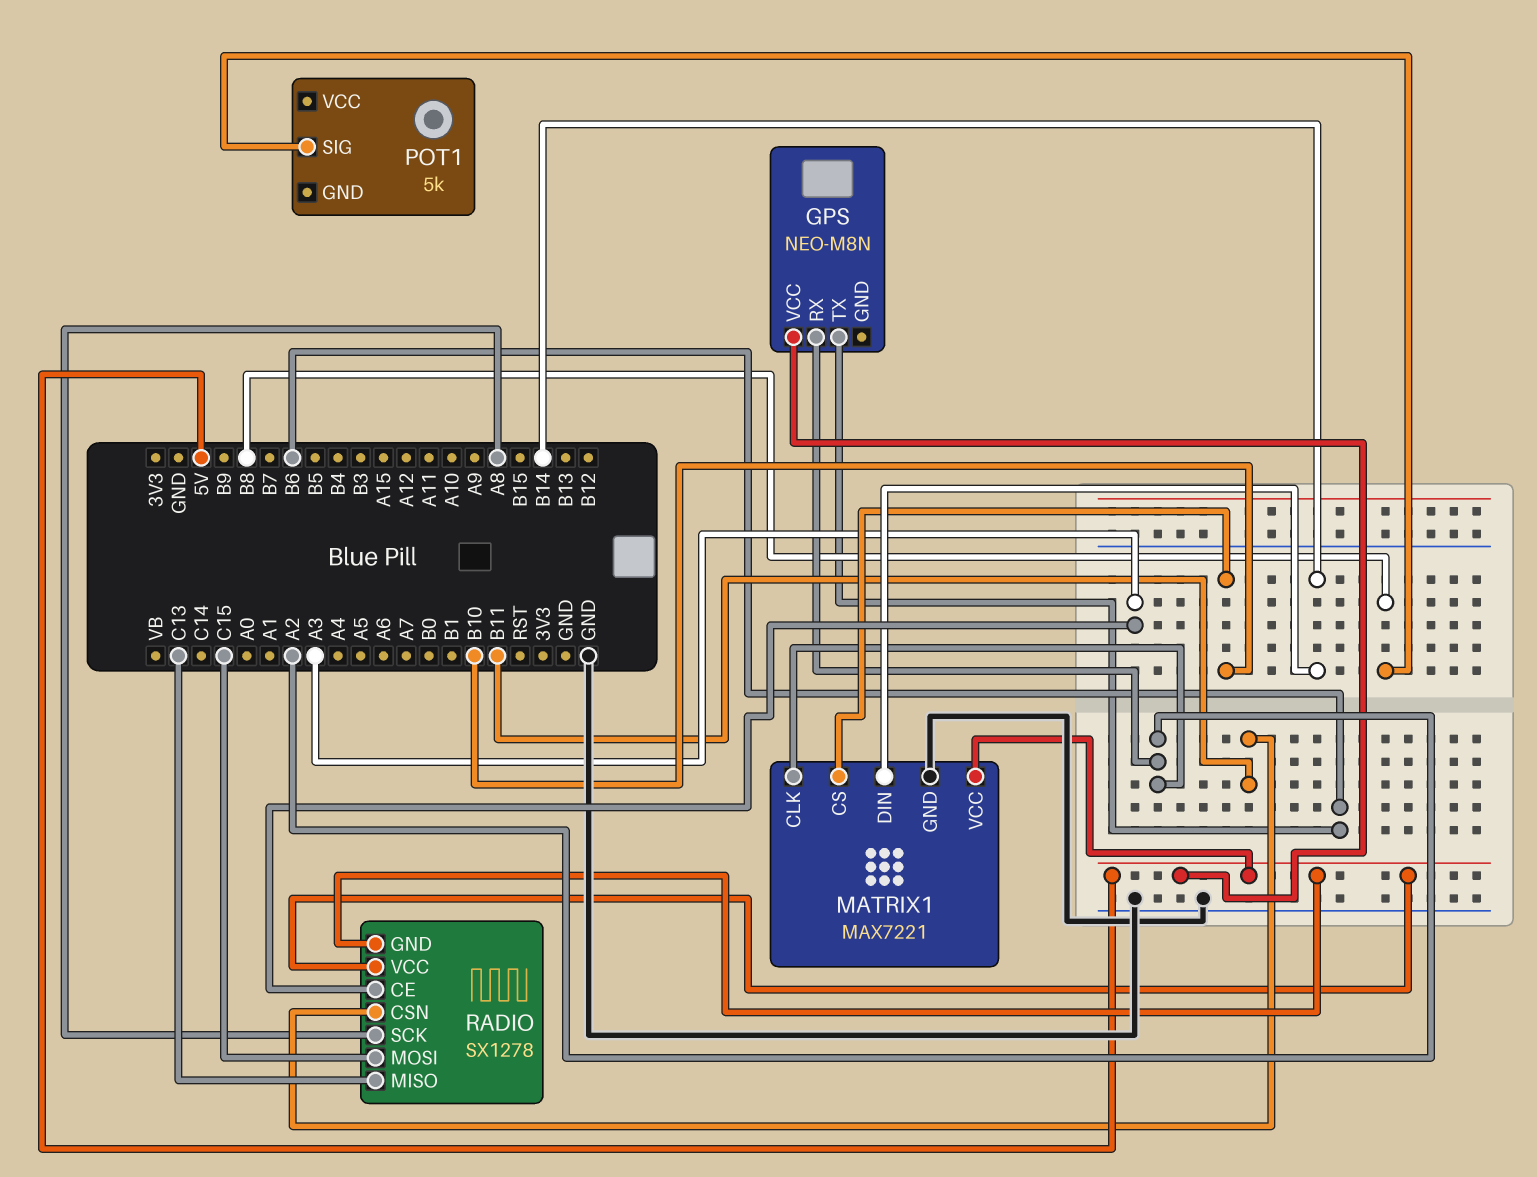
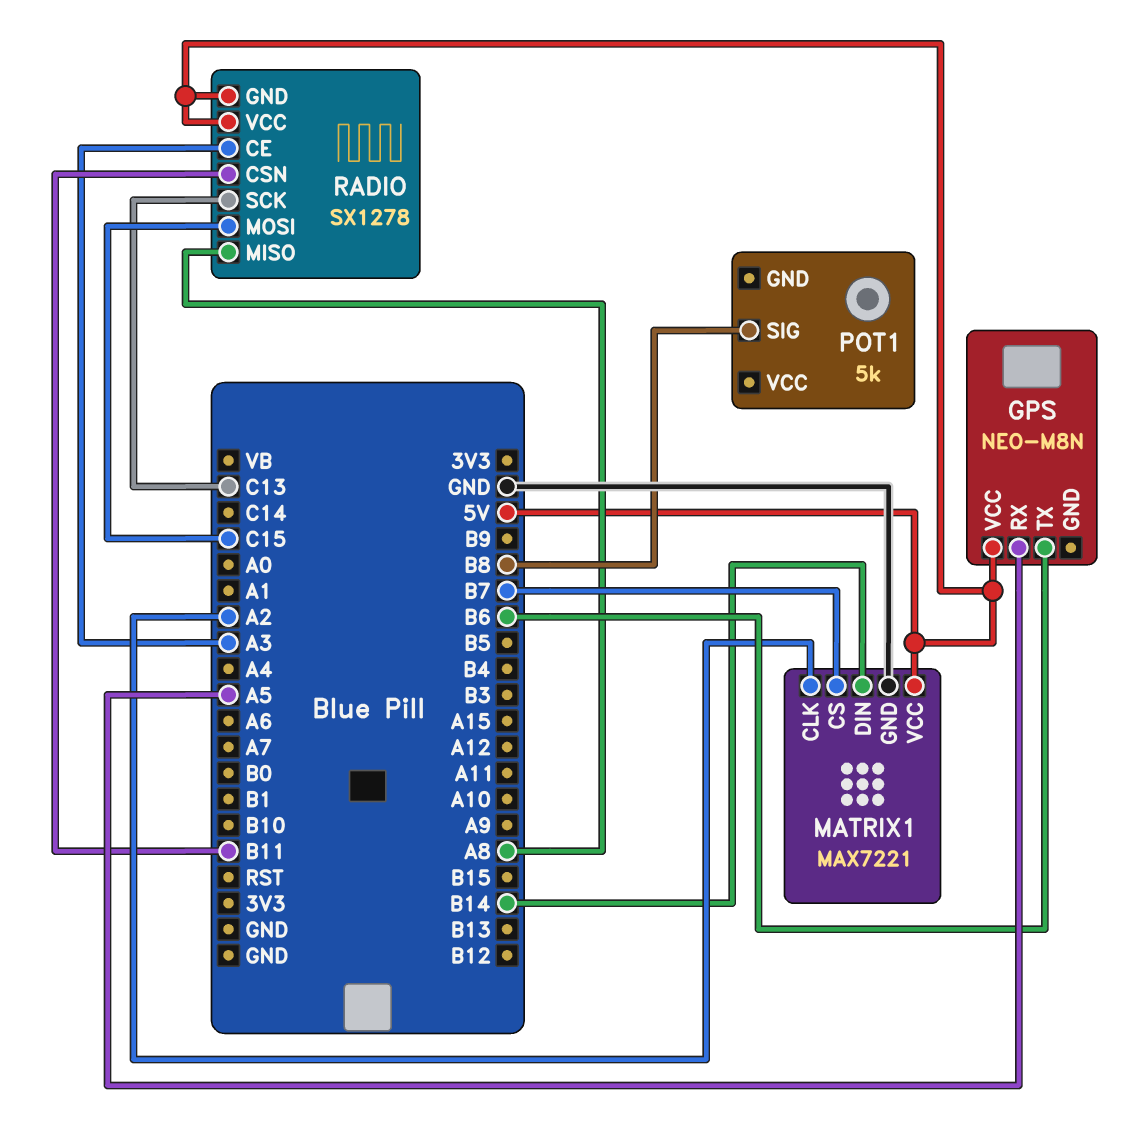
GPS pin RX: A2 -> A5
MATRIX1 pin CS: B10 -> B7
RADIO pin MISO: C13 -> A8
RADIO pin SCK: A8 -> C13

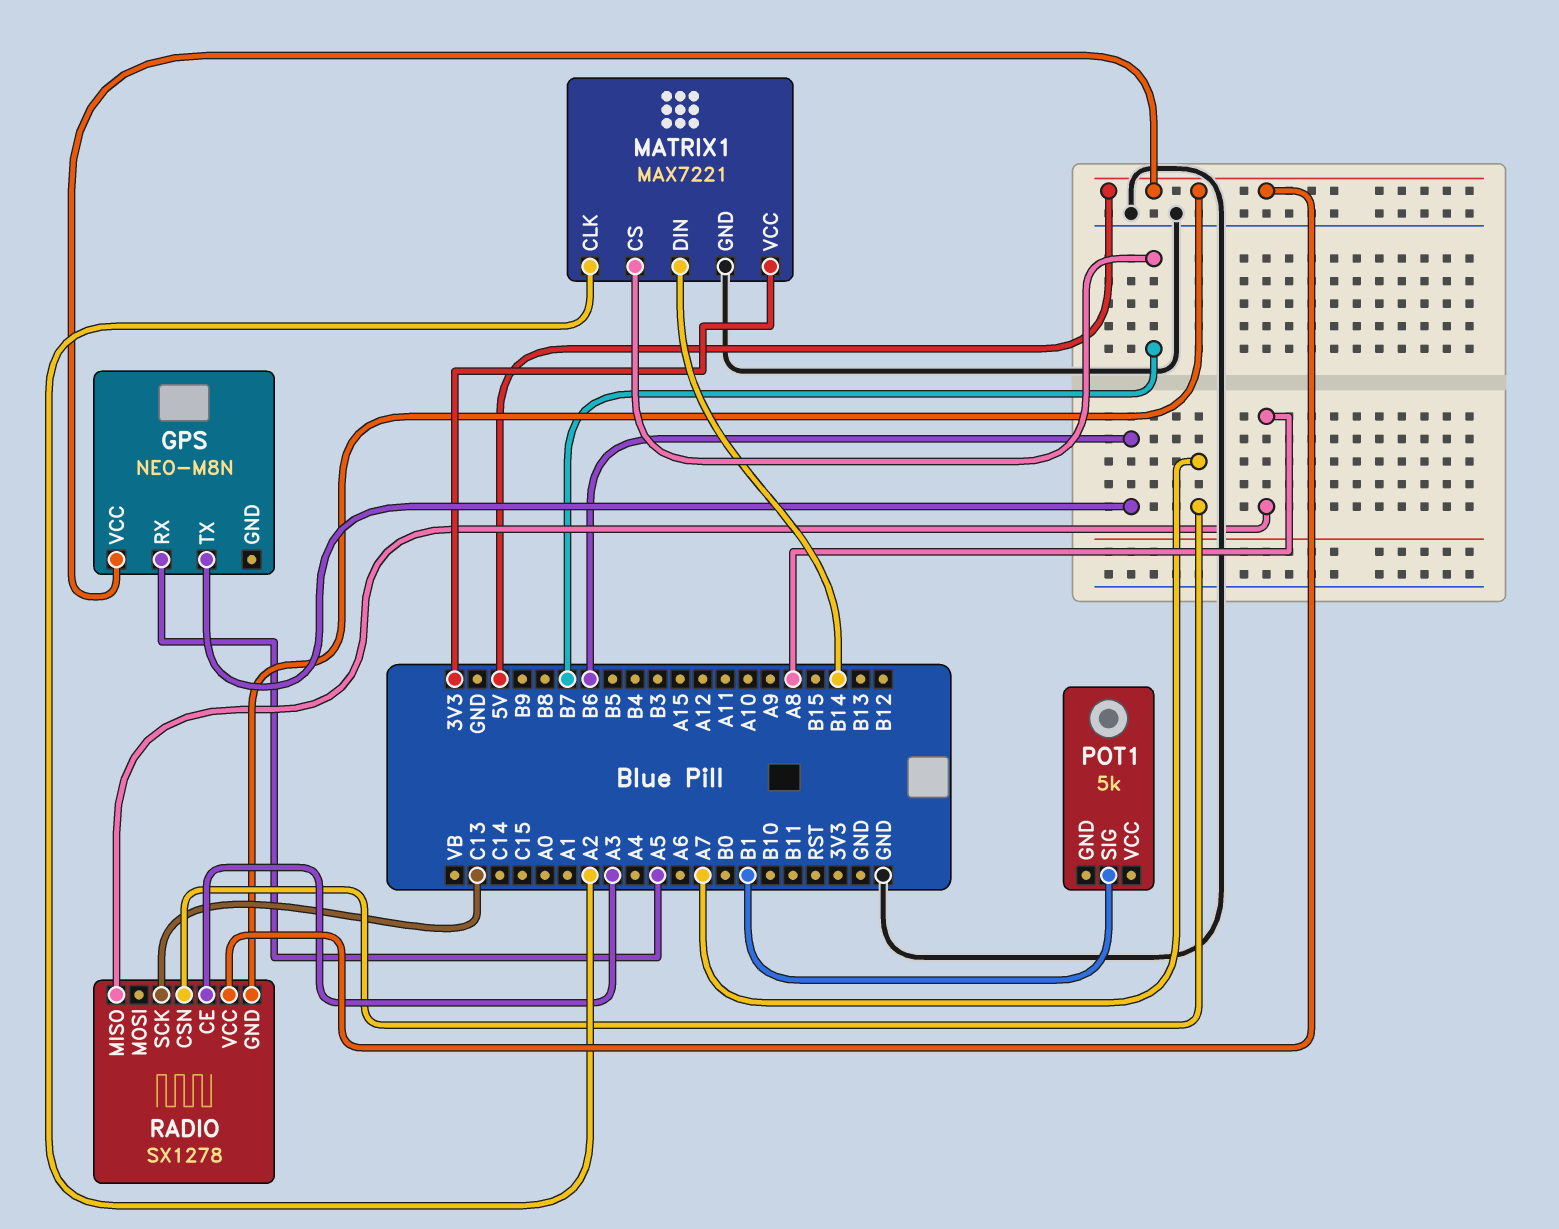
MATRIX1 pin VCC: 5V -> 3V3
POT1 pin SIG: B8 -> B1
RADIO pin CSN: B11 -> A7
RADIO pin MOSI: C15 -> none

